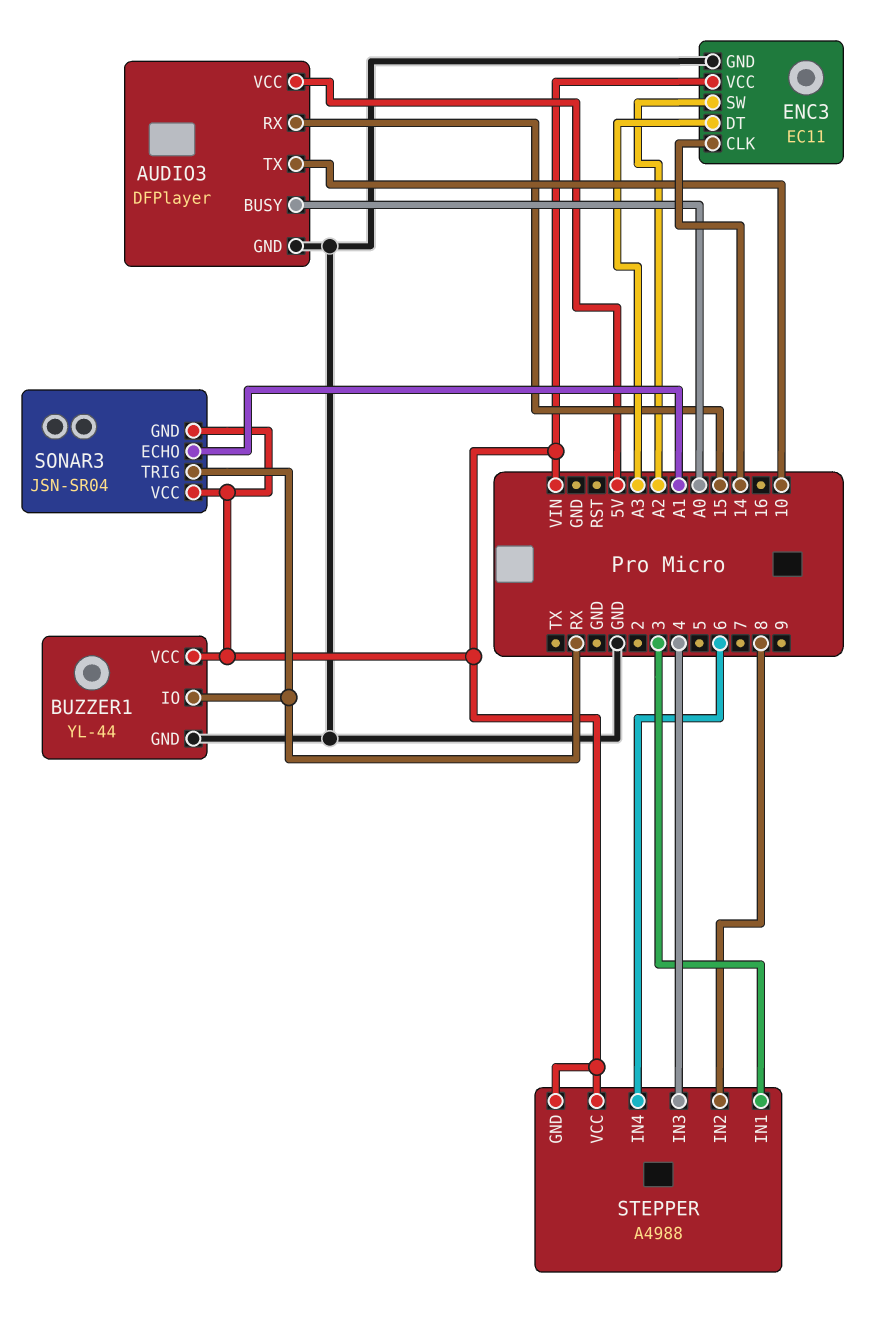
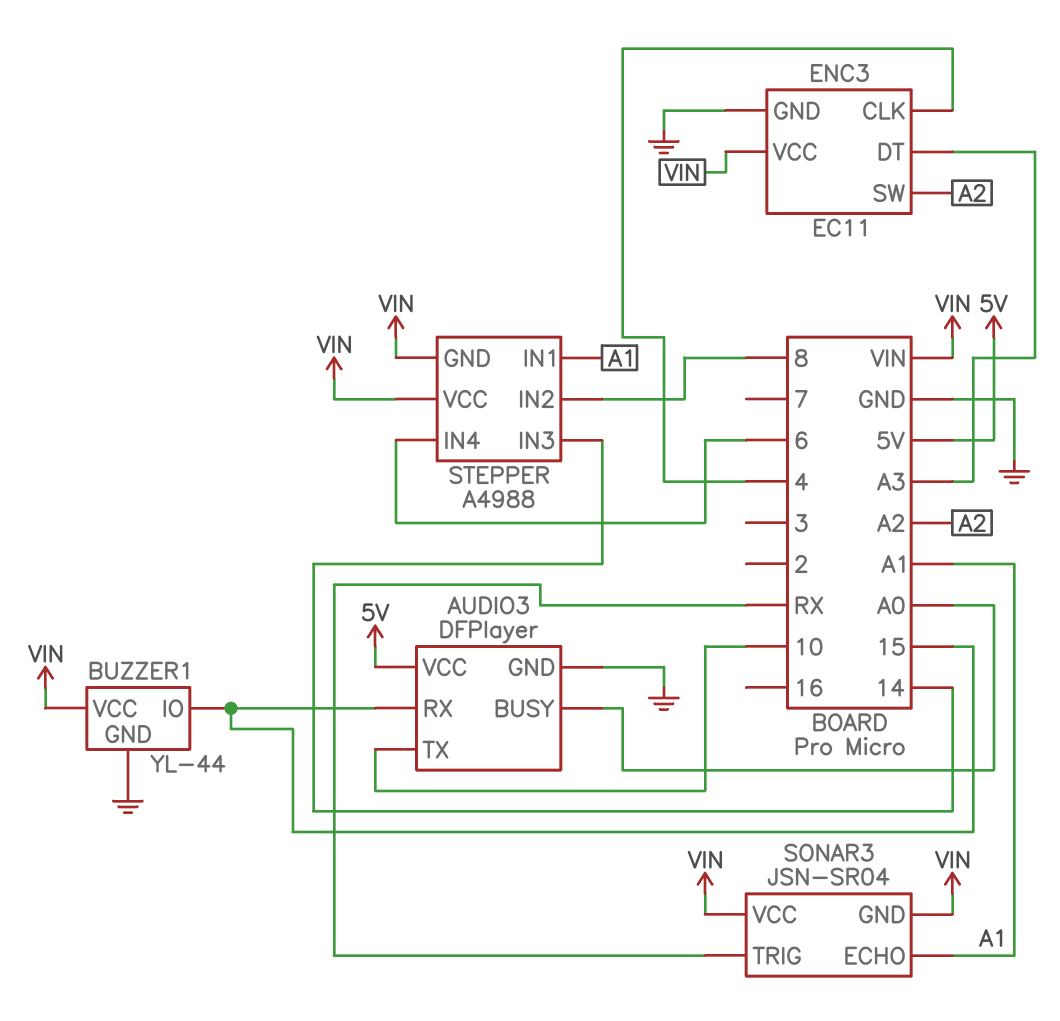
BUZZER1 pin IO: RX -> 15
ENC3 pin CLK: 14 -> 4
STEPPER pin IN1: 3 -> A1
STEPPER pin IN3: 4 -> 14

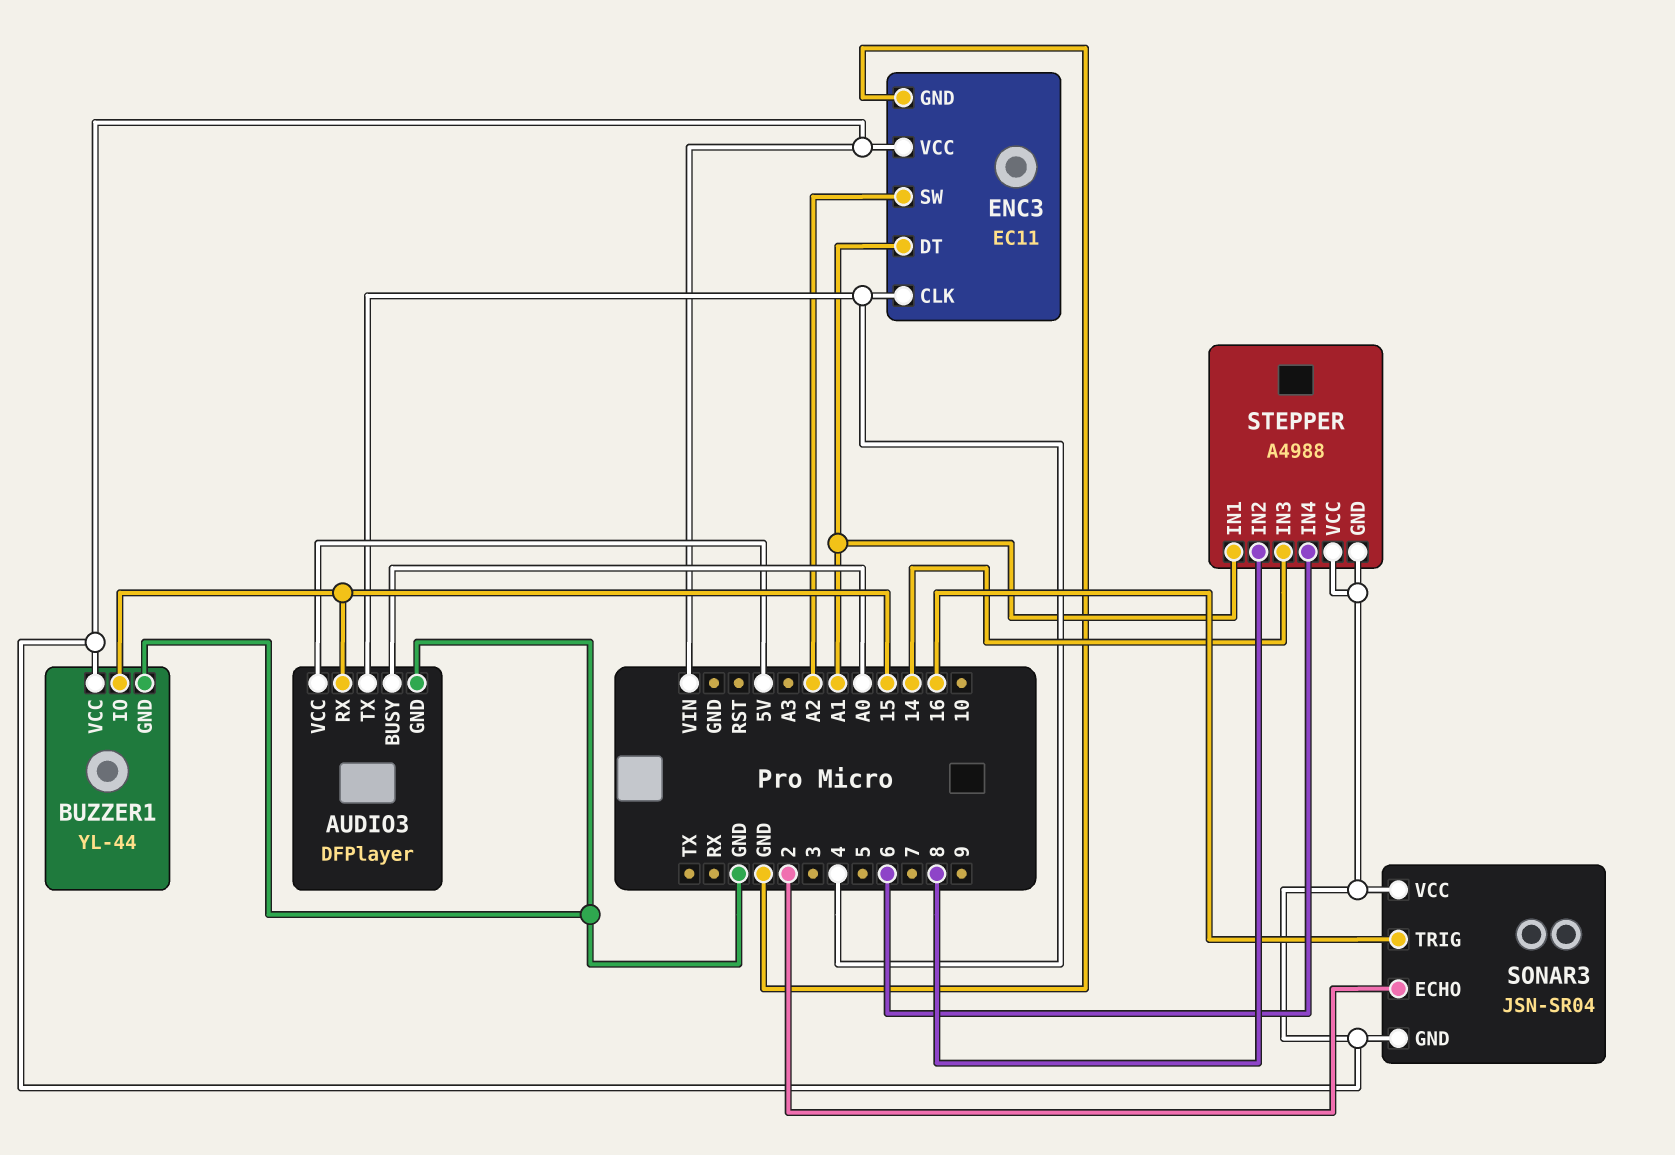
AUDIO3 pin TX: 10 -> 4
ENC3 pin DT: A3 -> A1
SONAR3 pin ECHO: A1 -> 2
SONAR3 pin TRIG: RX -> 16

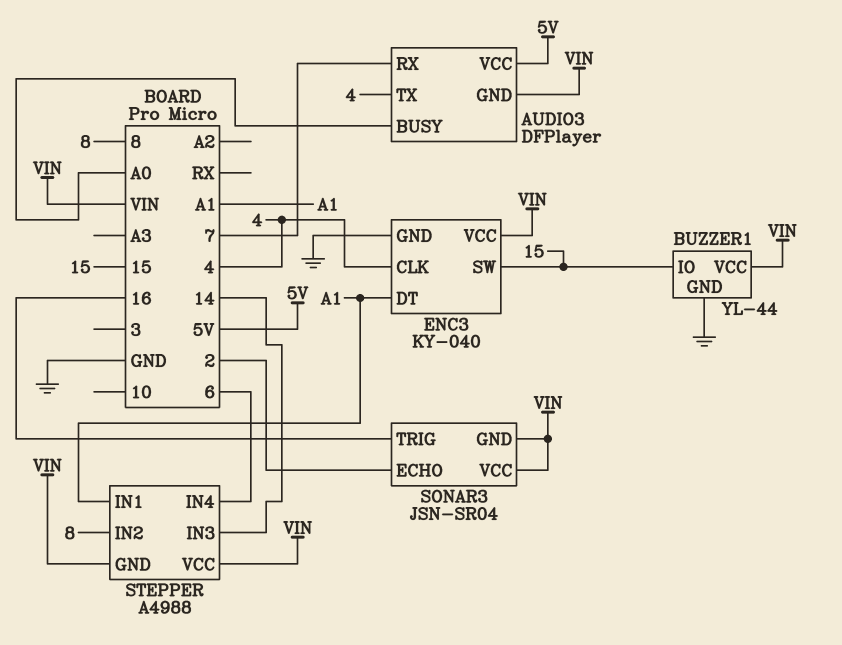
AUDIO3 pin GND: GND -> VIN
AUDIO3 pin RX: 15 -> 7
ENC3: EC11 -> KY-040
ENC3 pin SW: A2 -> 15

